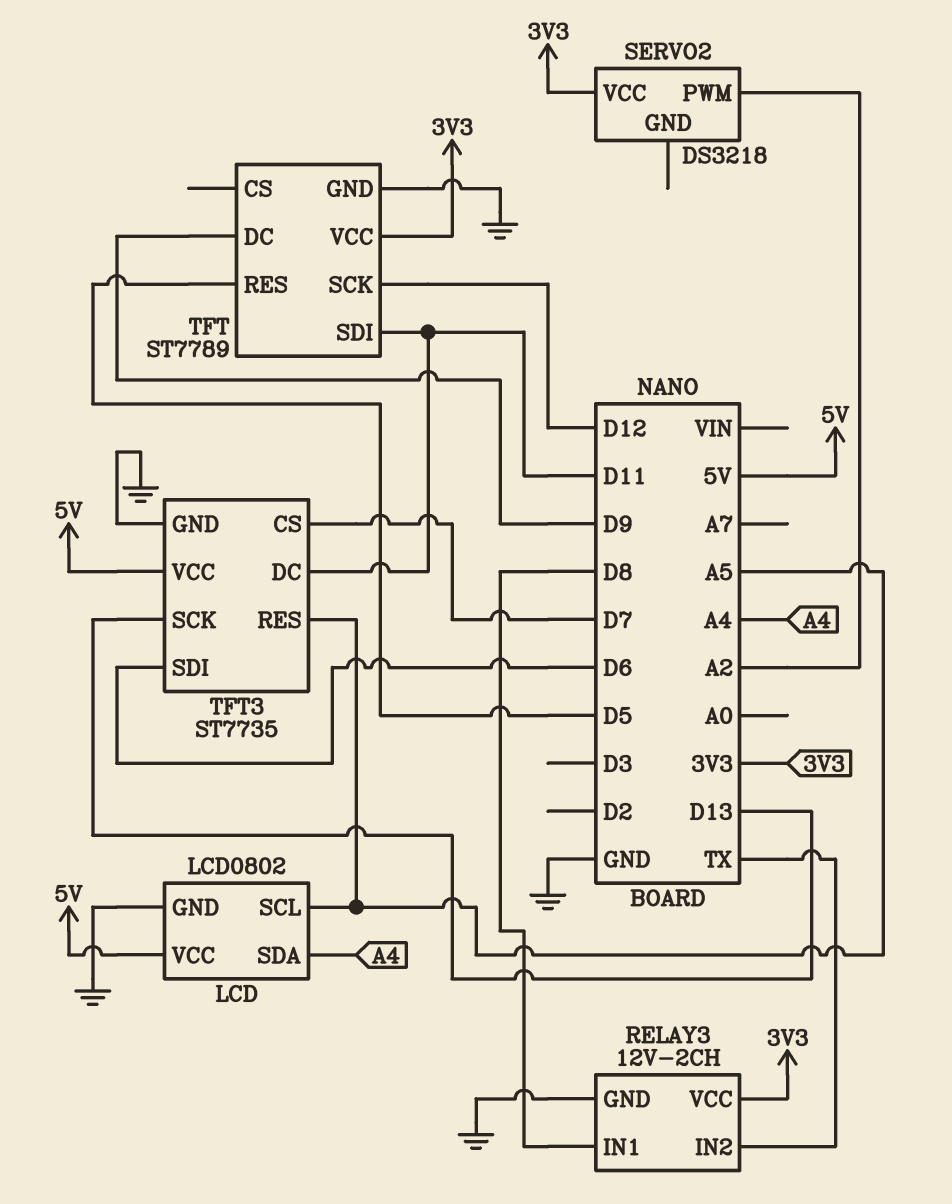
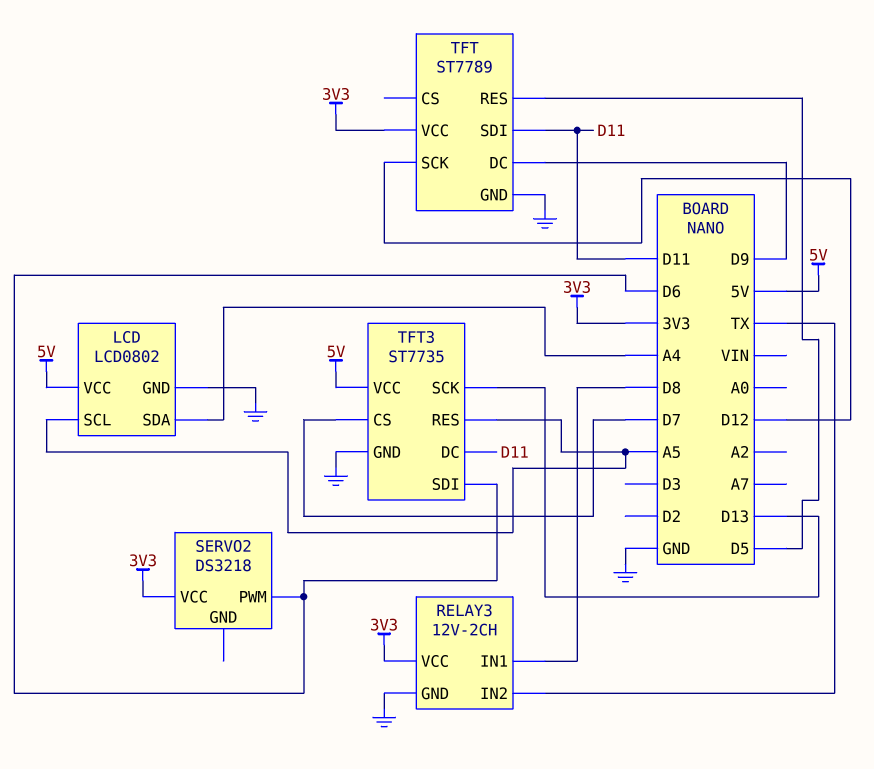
SERVO2 pin PWM: A2 -> D6

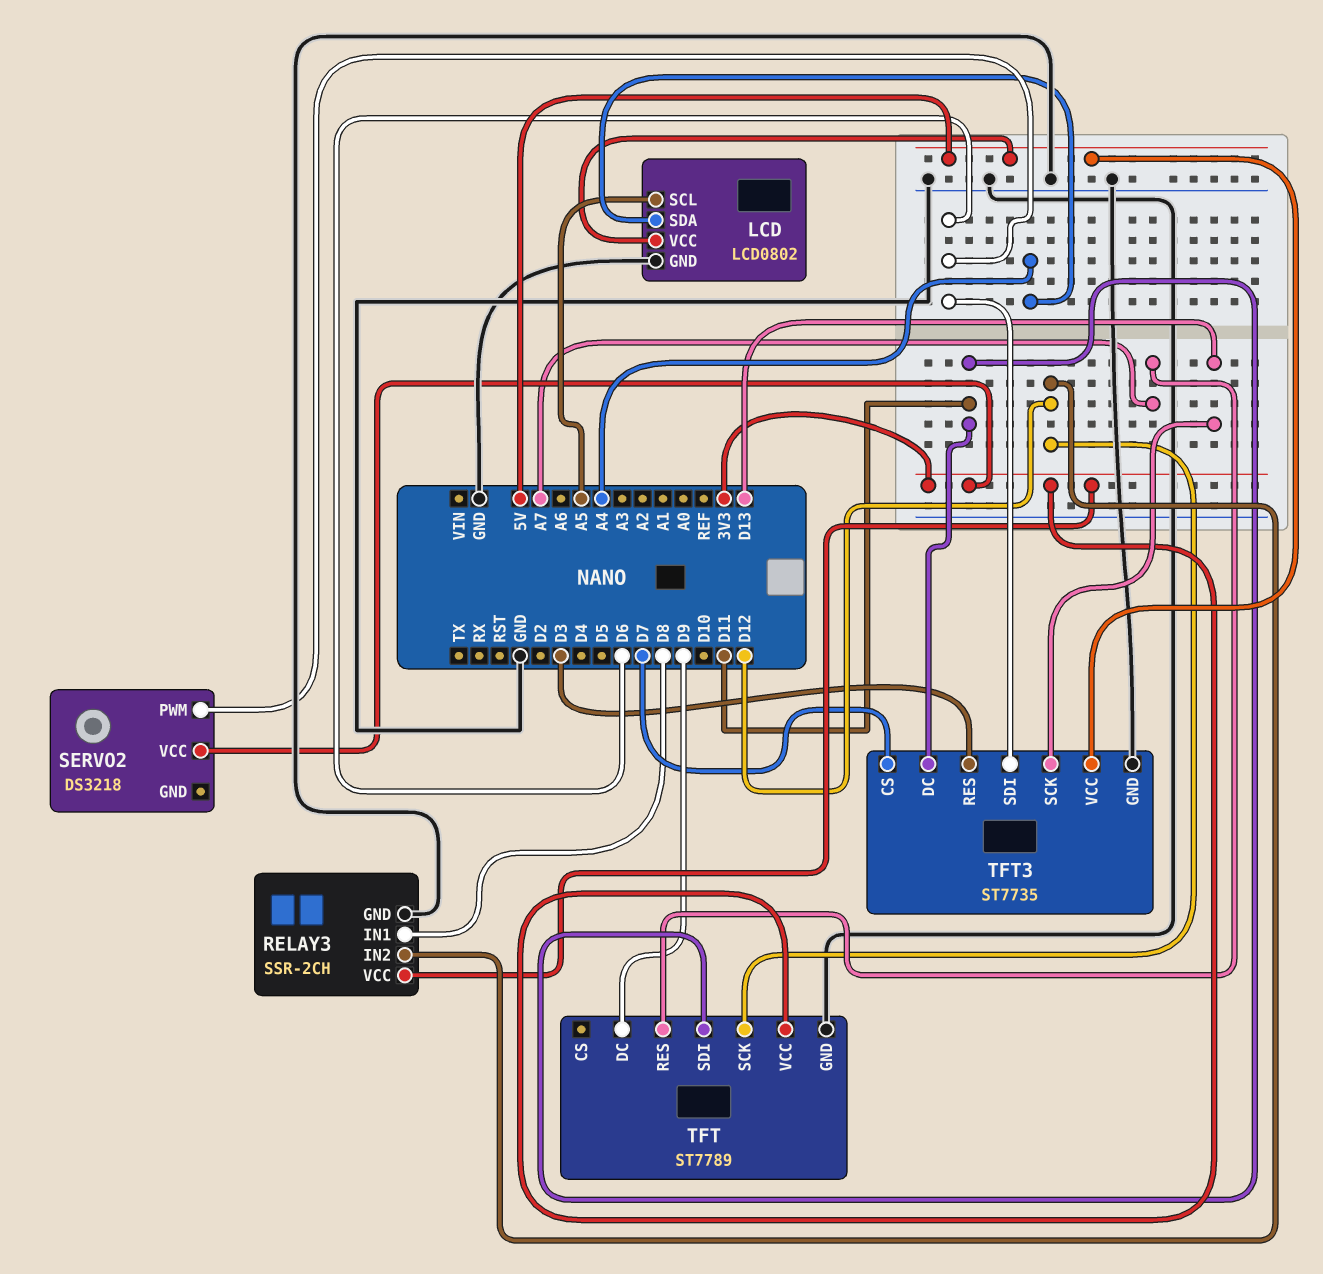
RELAY3: 12V-2CH -> SSR-2CH
RELAY3 pin IN2: TX -> D12
TFT pin RES: D5 -> A7
TFT3 pin RES: A5 -> D3

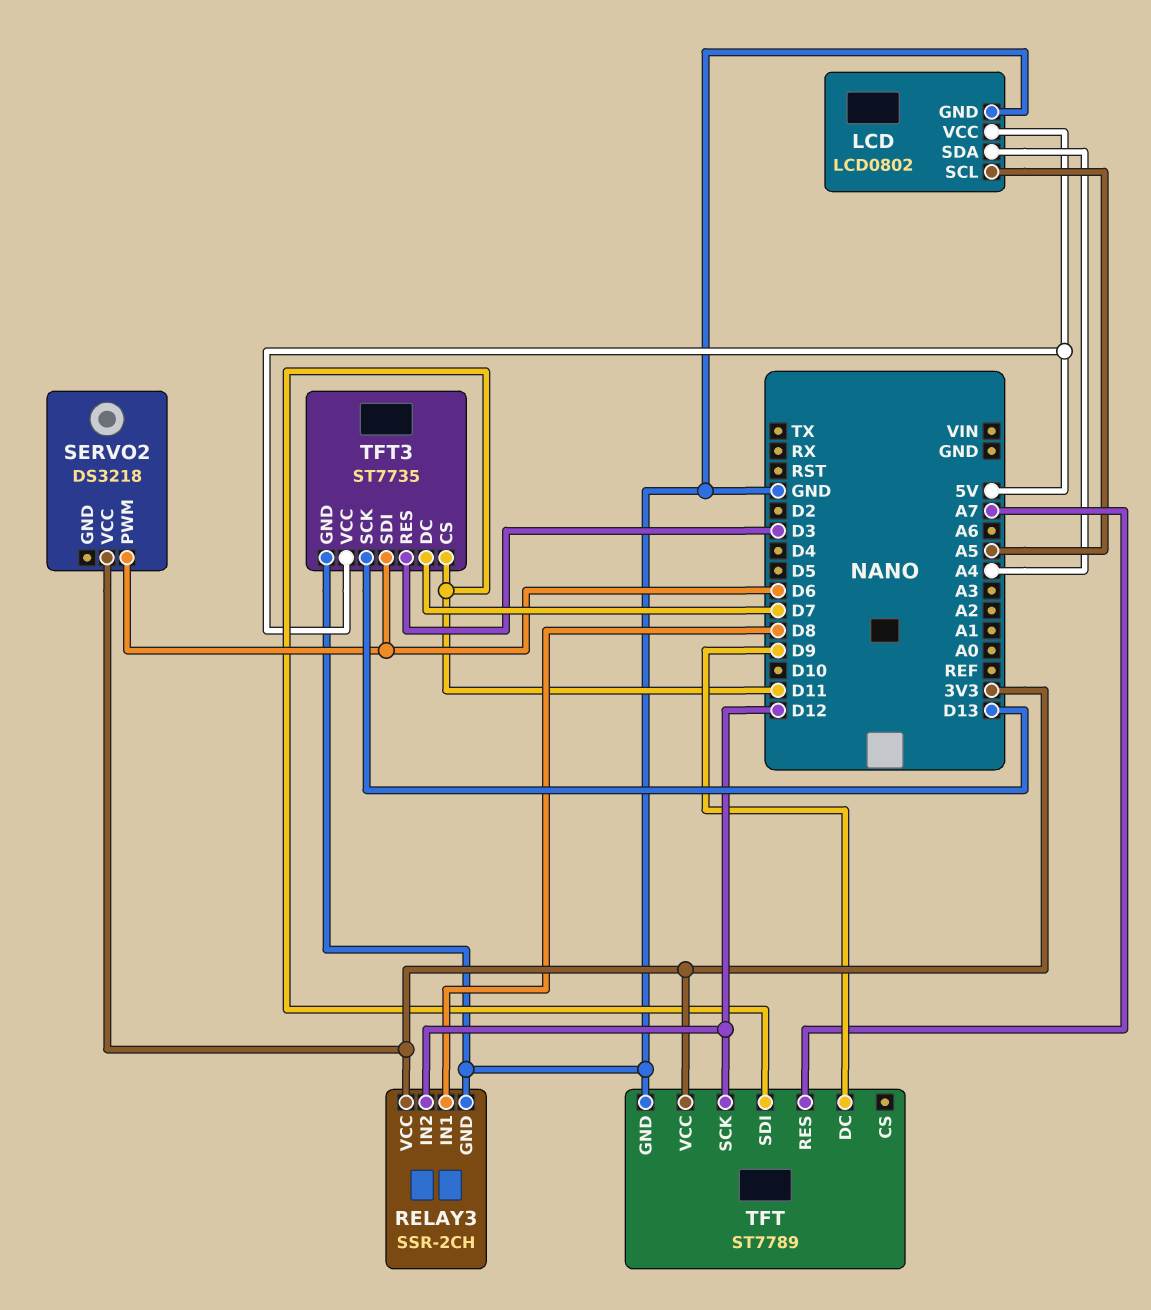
TFT3 pin CS: D7 -> D11
TFT3 pin DC: D11 -> D7

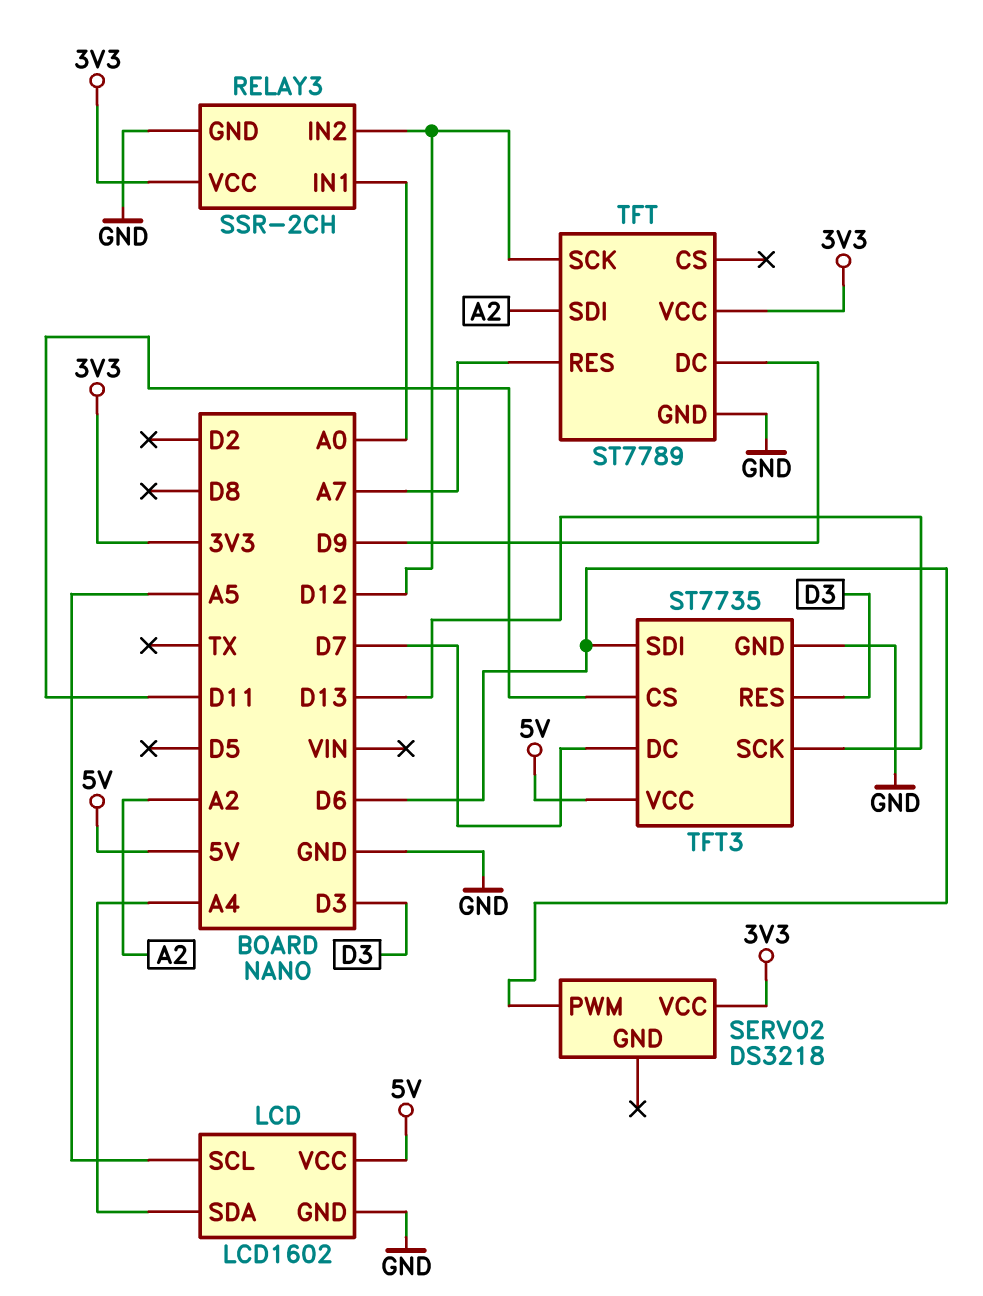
LCD: LCD0802 -> LCD1602
RELAY3 pin IN1: D8 -> A0
TFT pin SDI: D11 -> A2

